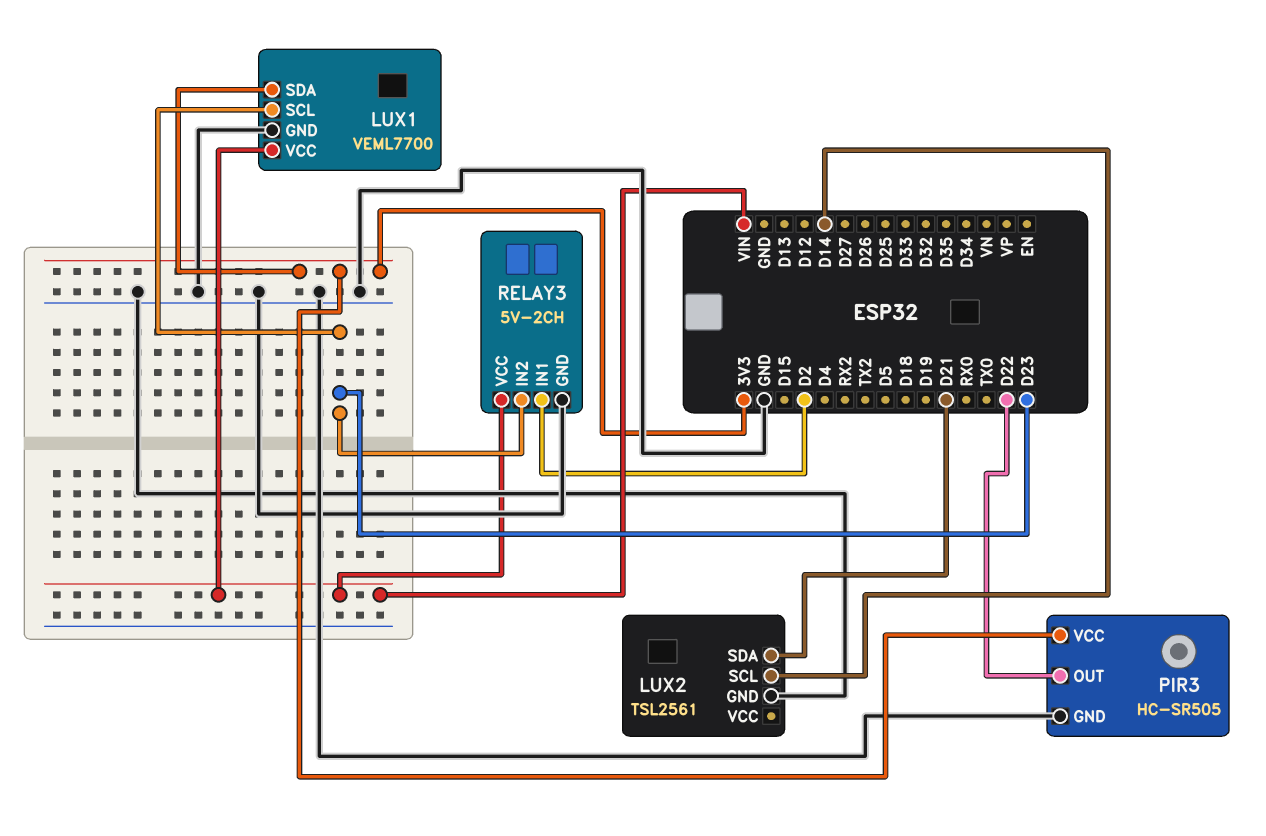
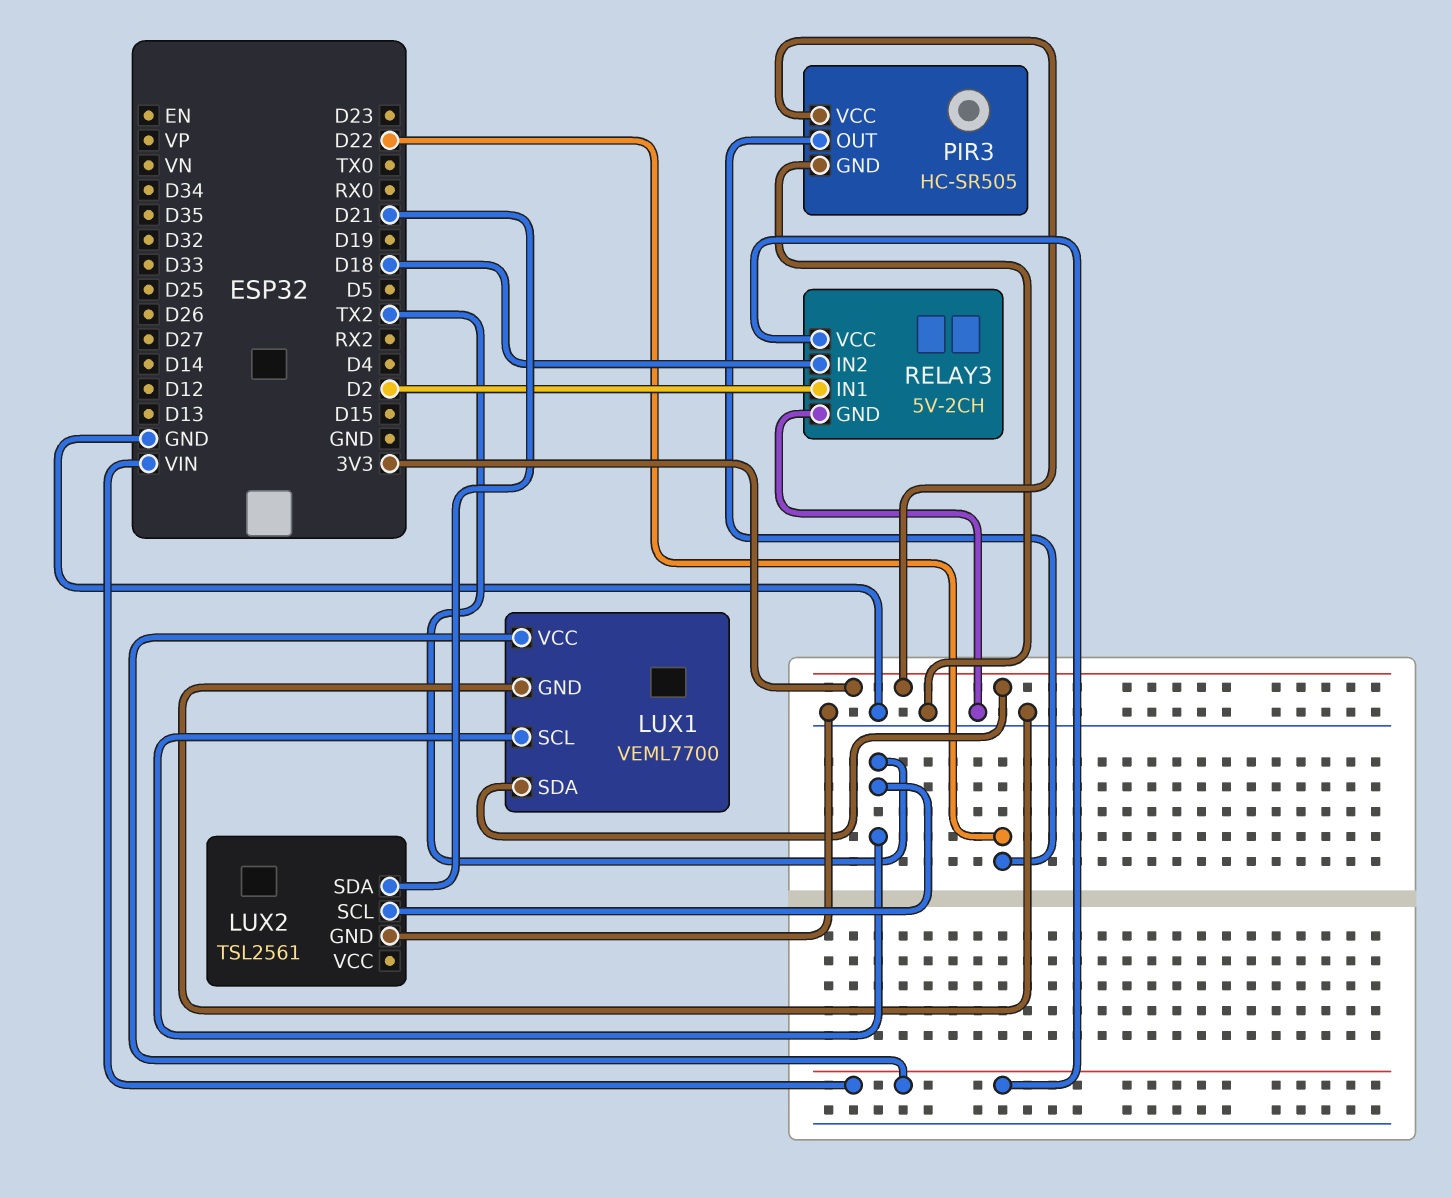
LUX1 pin SCL: D23 -> TX2
LUX2 pin SCL: D14 -> TX2
RELAY3 pin IN2: D23 -> D18

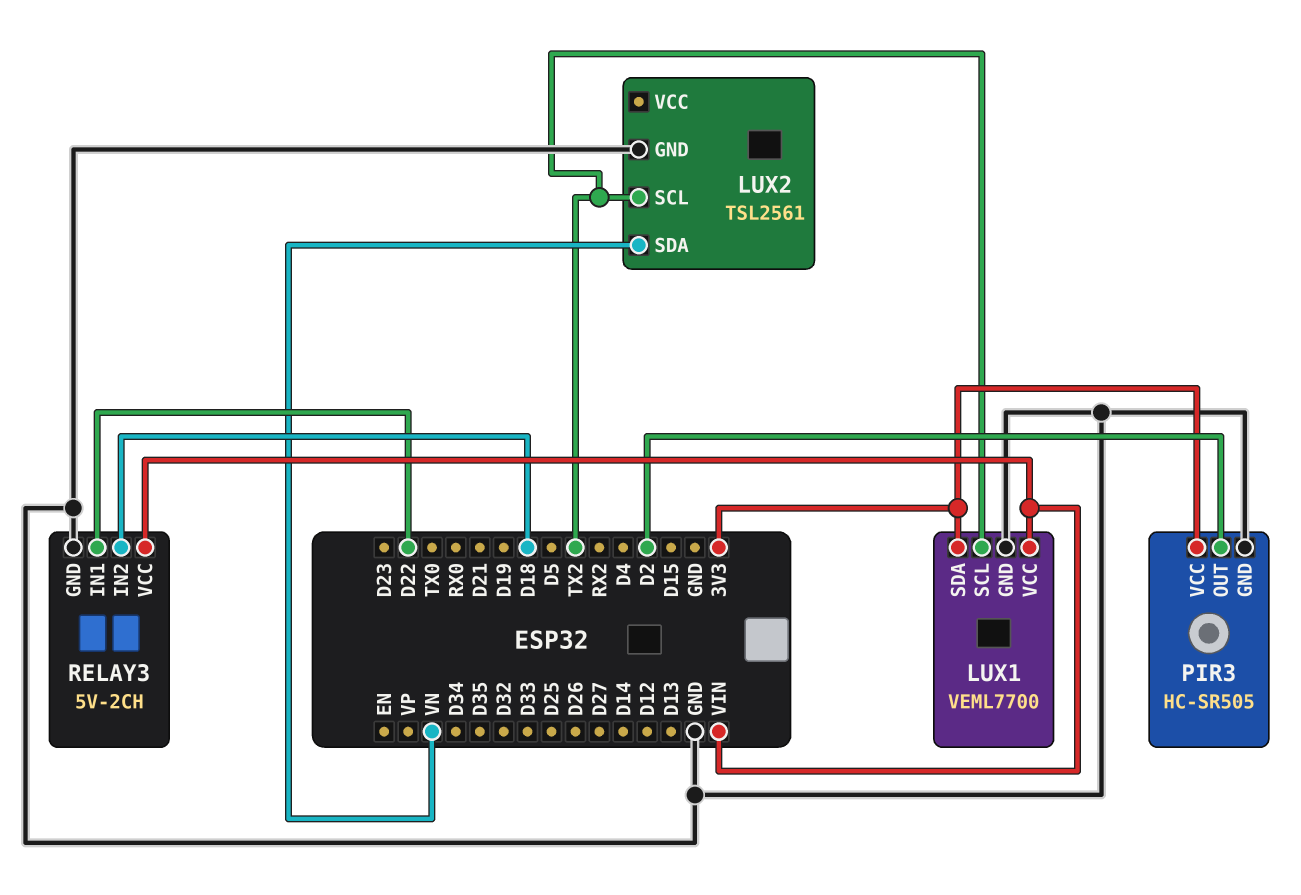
LUX2 pin SDA: D21 -> VN
PIR3 pin OUT: D22 -> D2
RELAY3 pin IN1: D2 -> D22

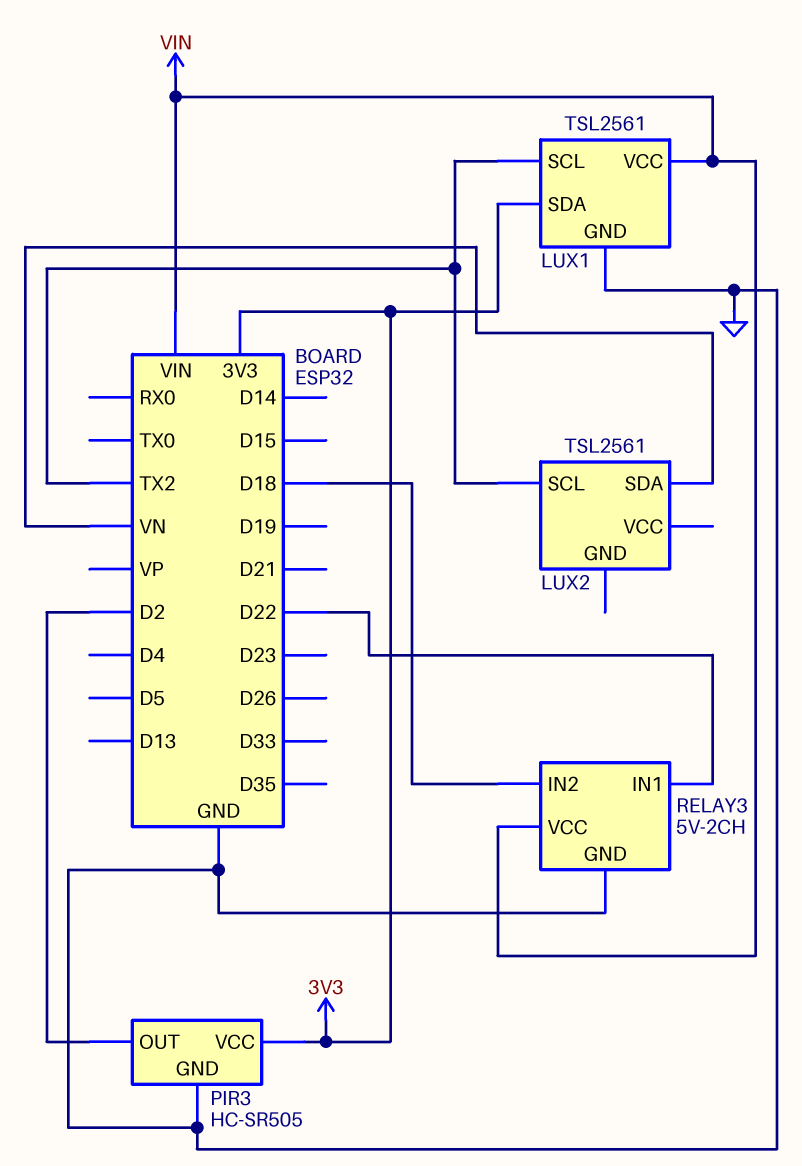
LUX1: VEML7700 -> TSL2561
LUX2 pin GND: GND -> none

